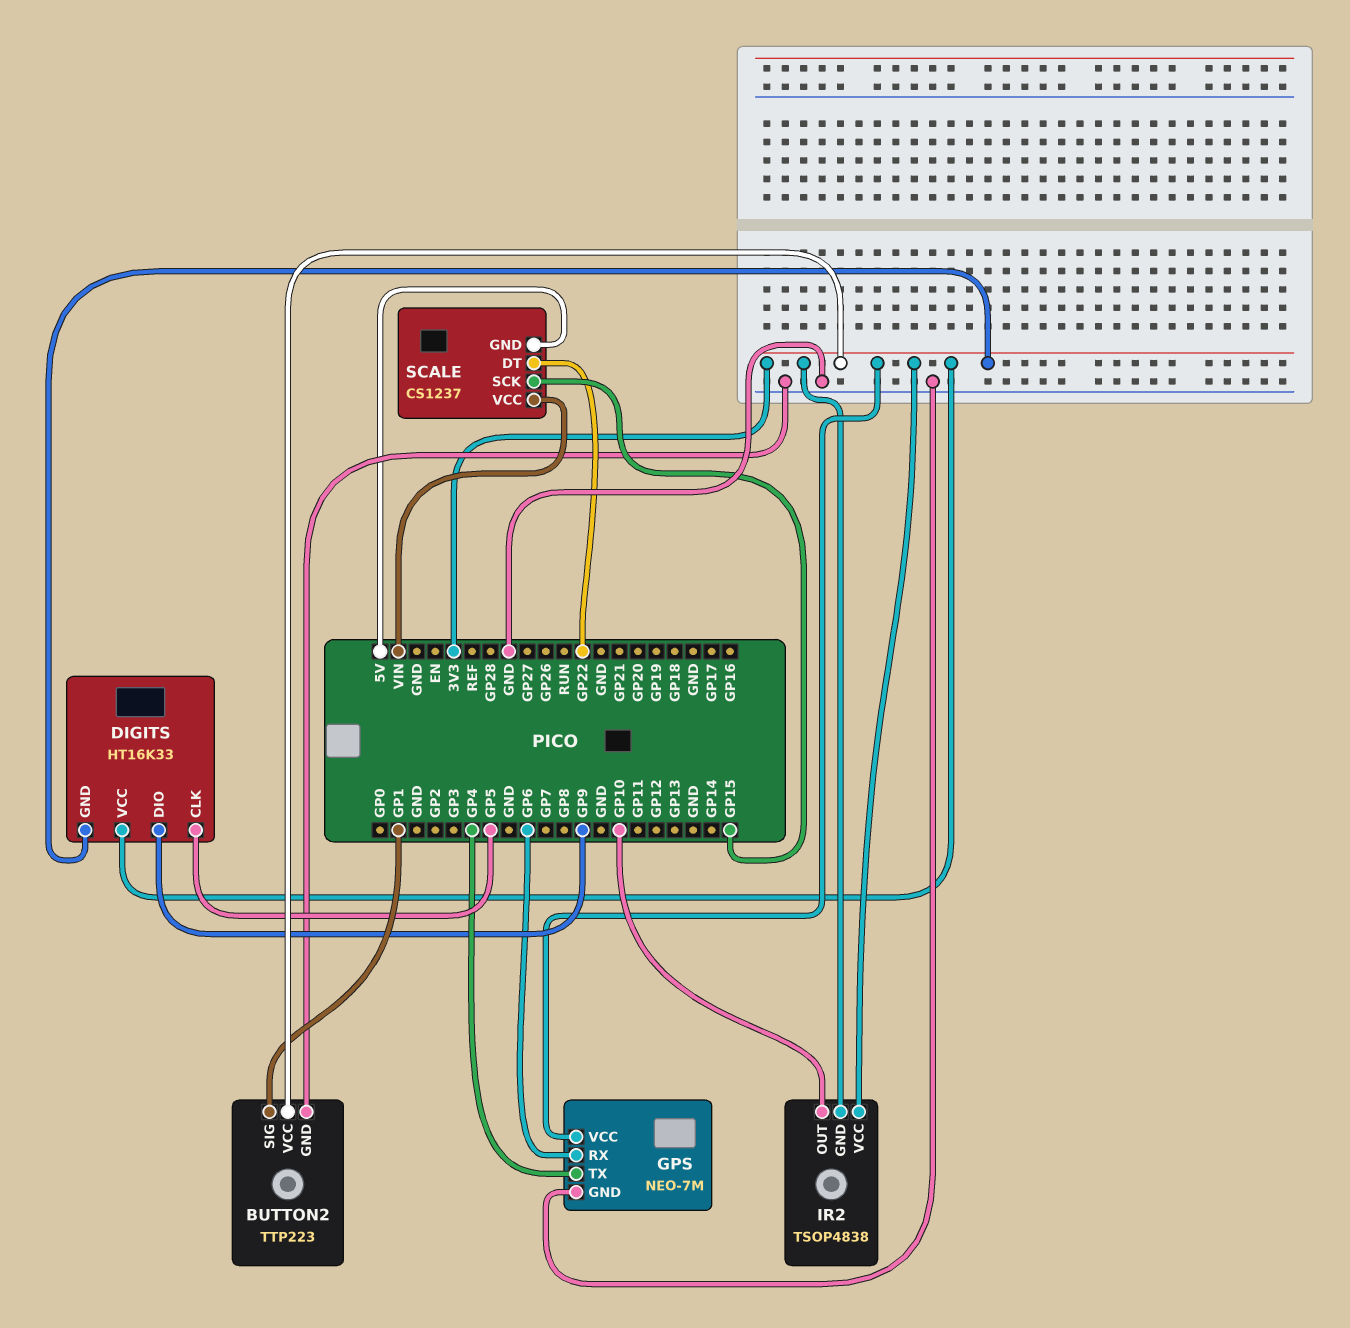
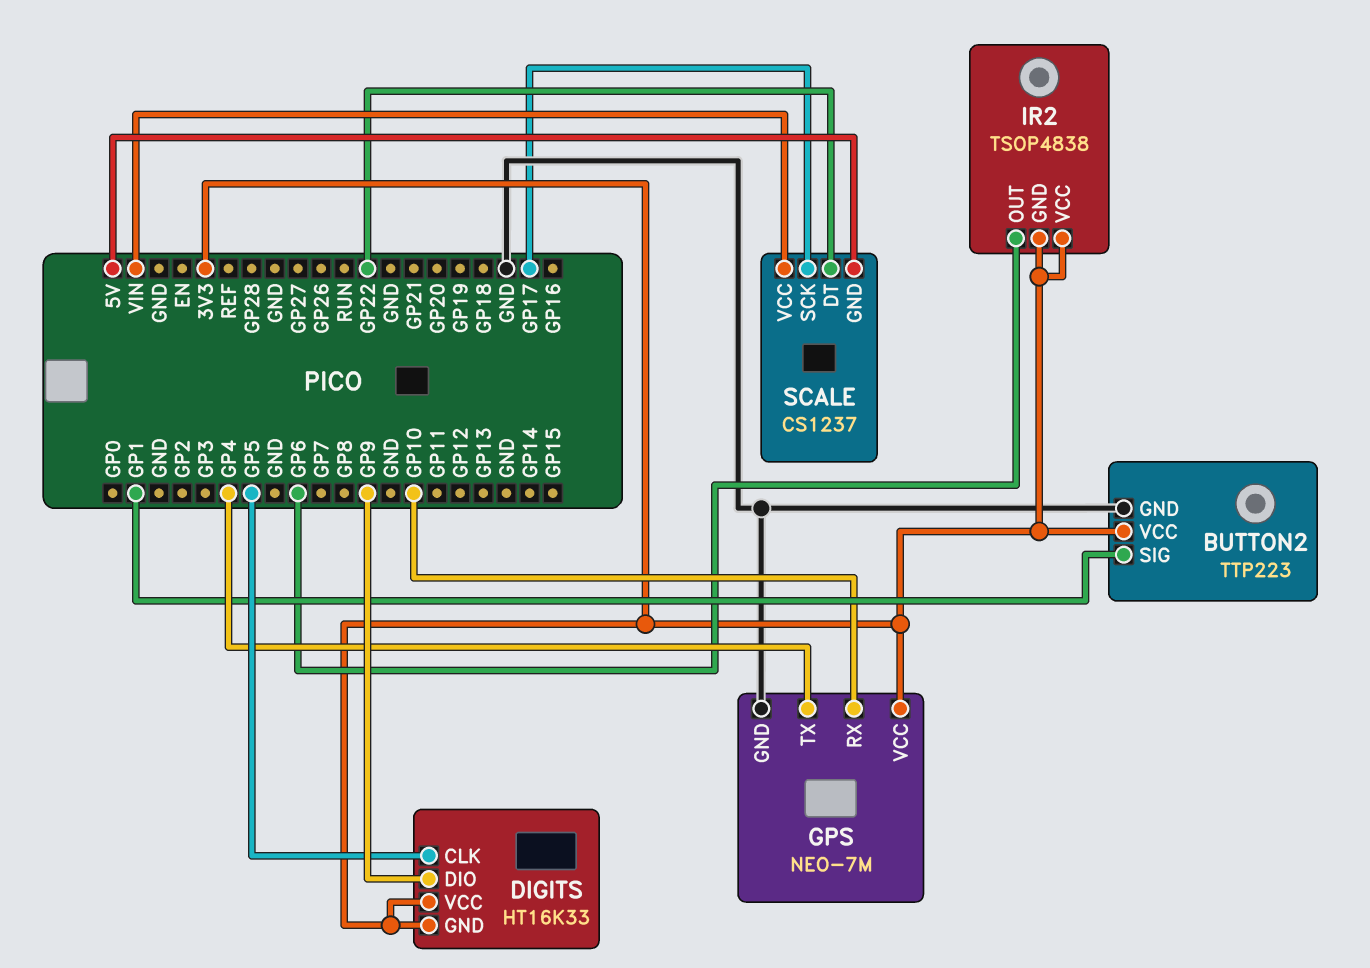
GPS pin RX: GP6 -> GP10
IR2 pin OUT: GP10 -> GP6
SCALE pin SCK: GP15 -> GP17

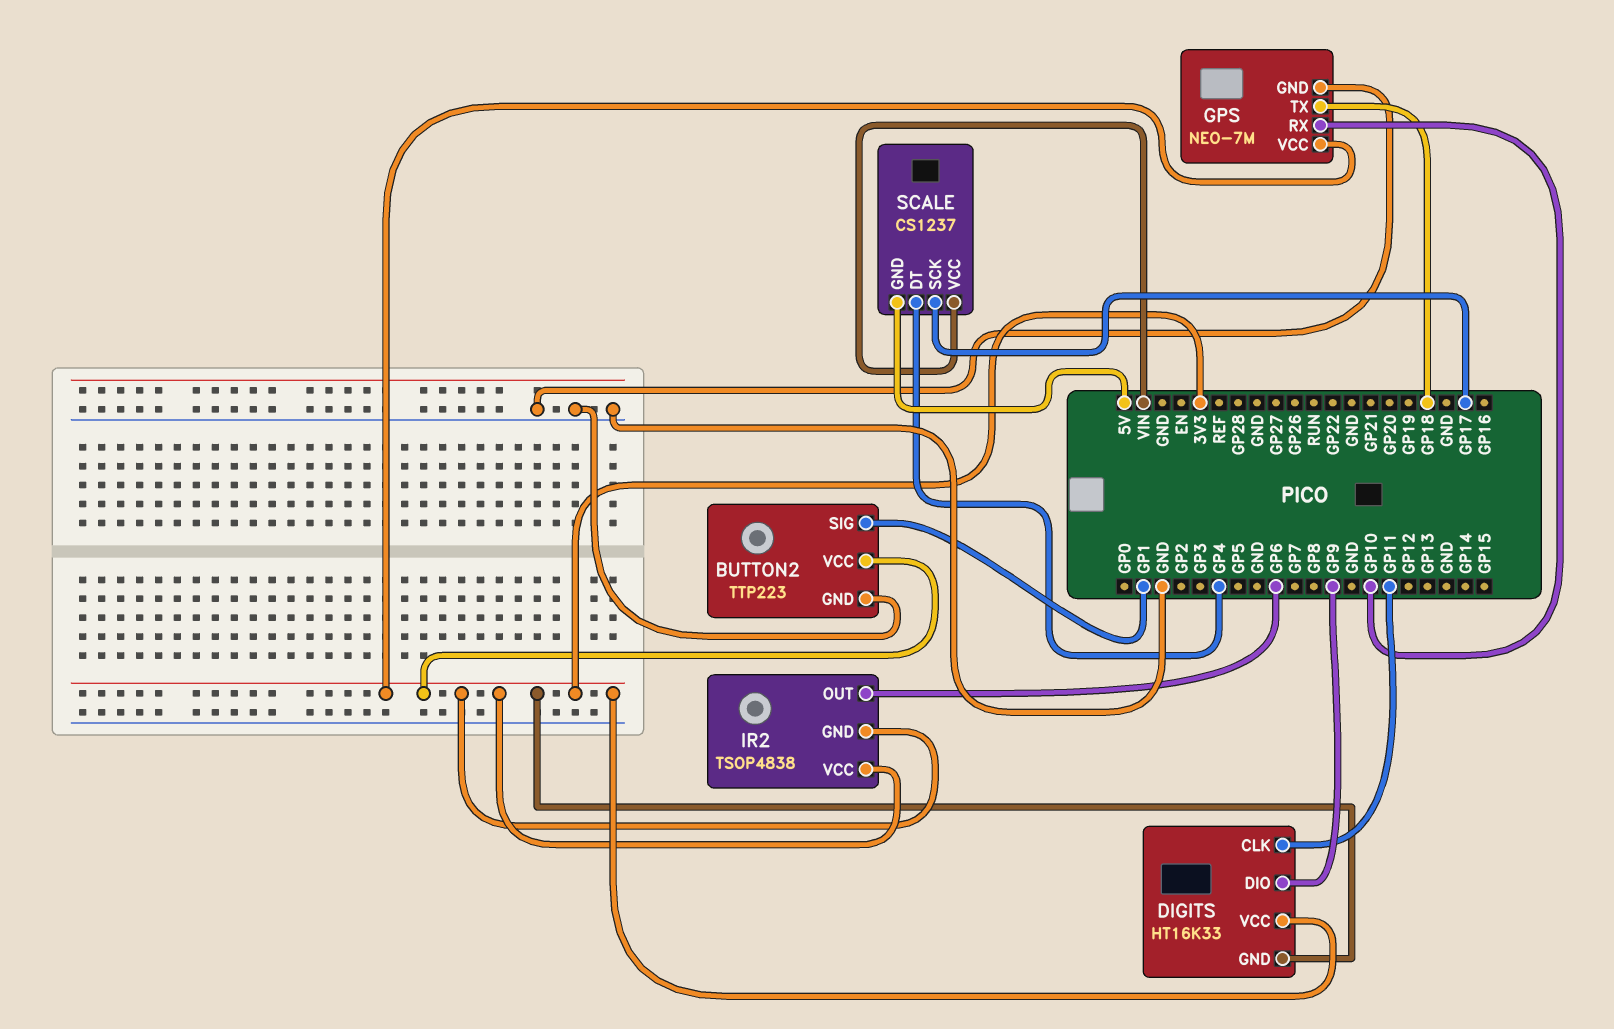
DIGITS pin CLK: GP5 -> GP11
GPS pin TX: GP4 -> GP18
SCALE pin DT: GP22 -> GP4

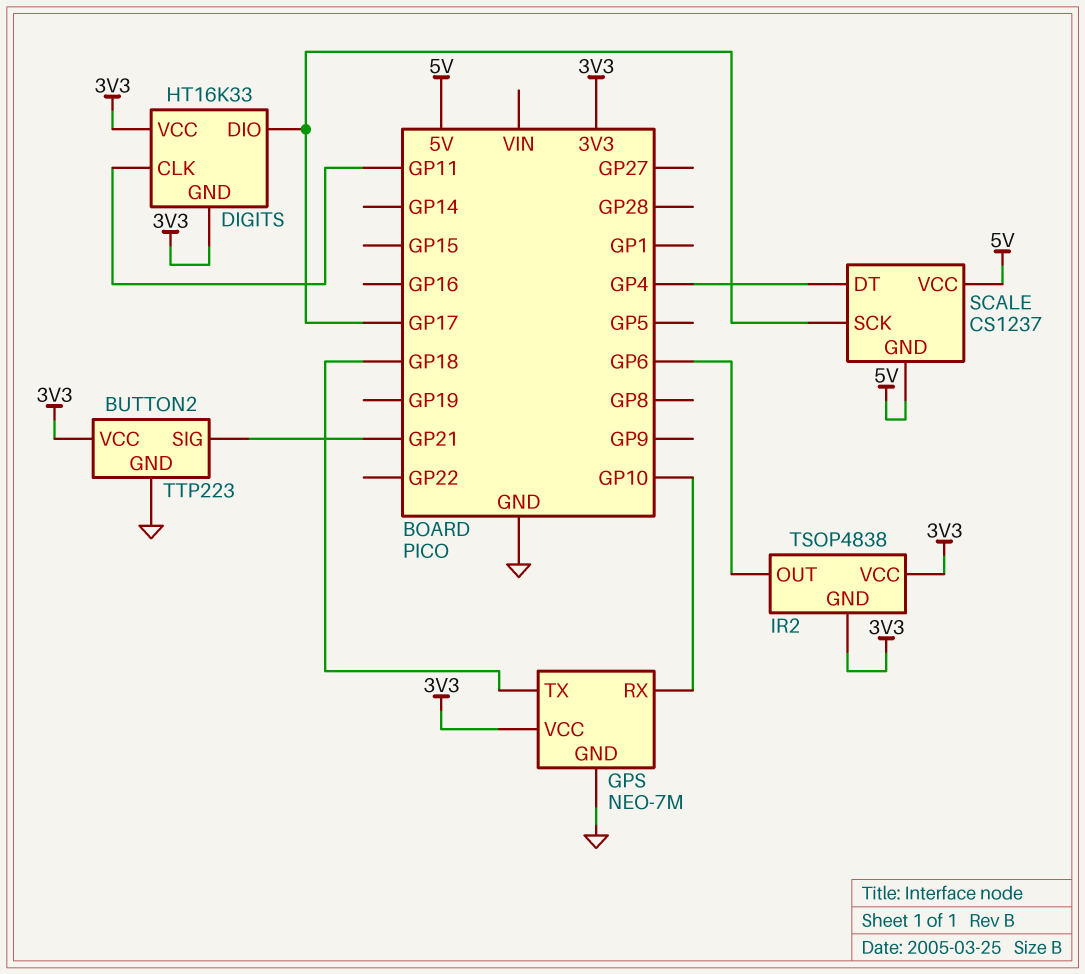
BUTTON2 pin SIG: GP1 -> GP21
DIGITS pin DIO: GP9 -> GP17
SCALE pin VCC: VIN -> 5V

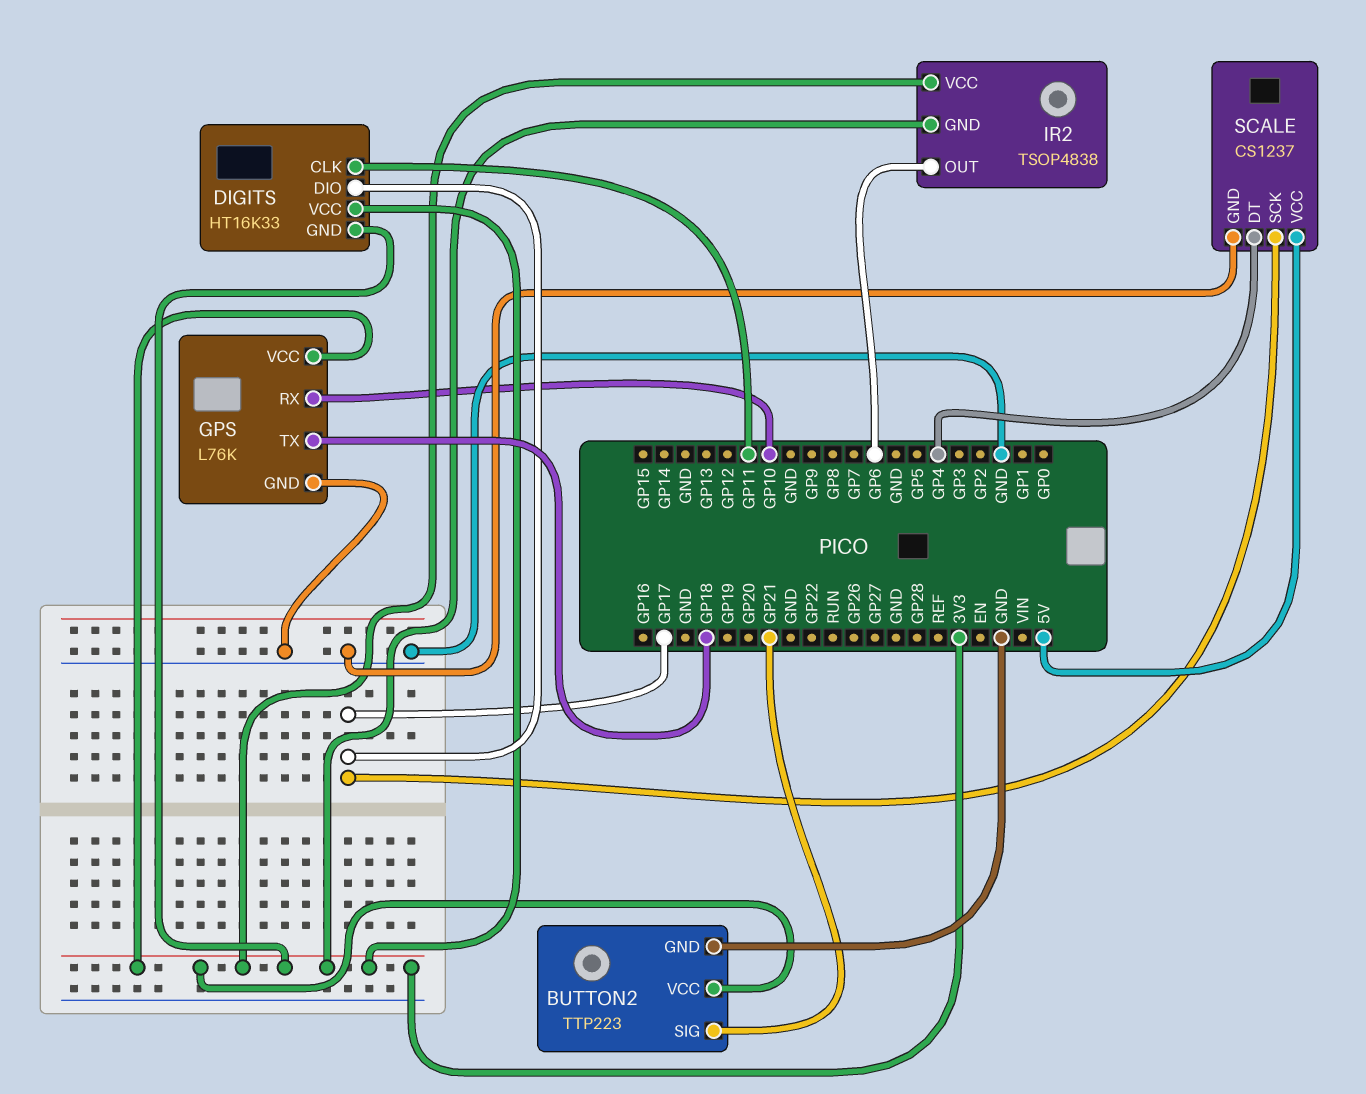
GPS: NEO-7M -> L76K
SCALE pin GND: 5V -> GND

